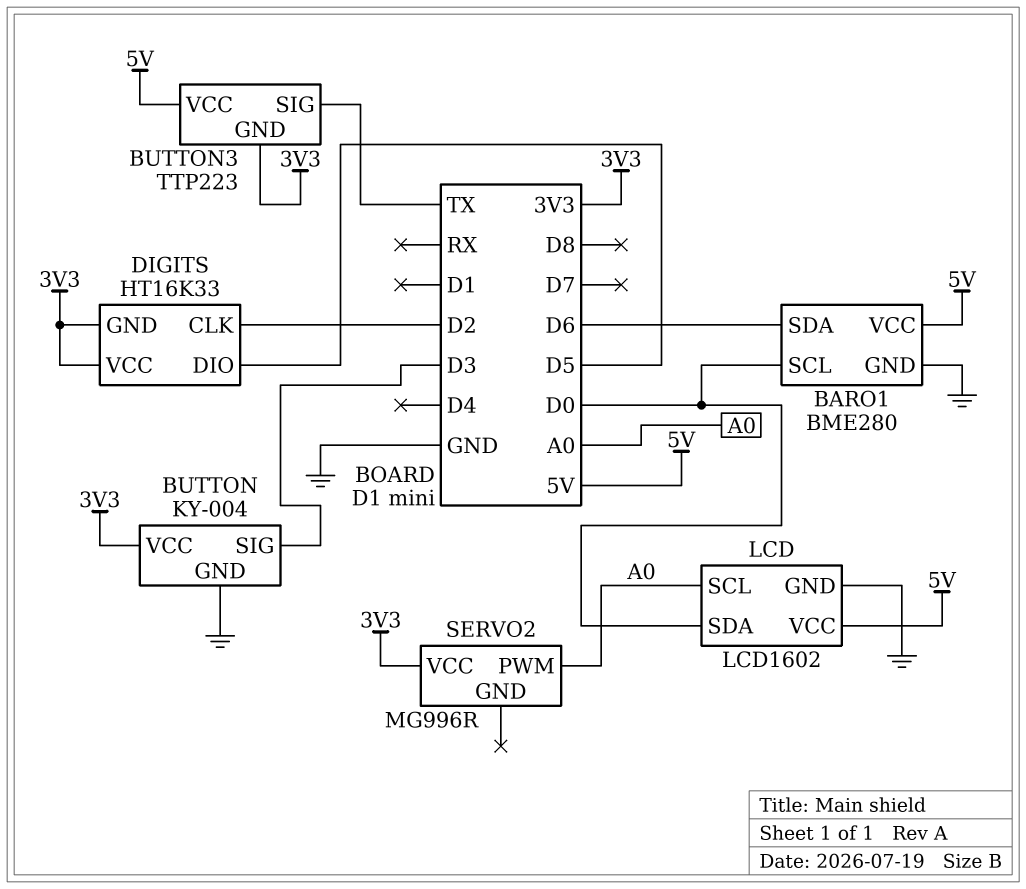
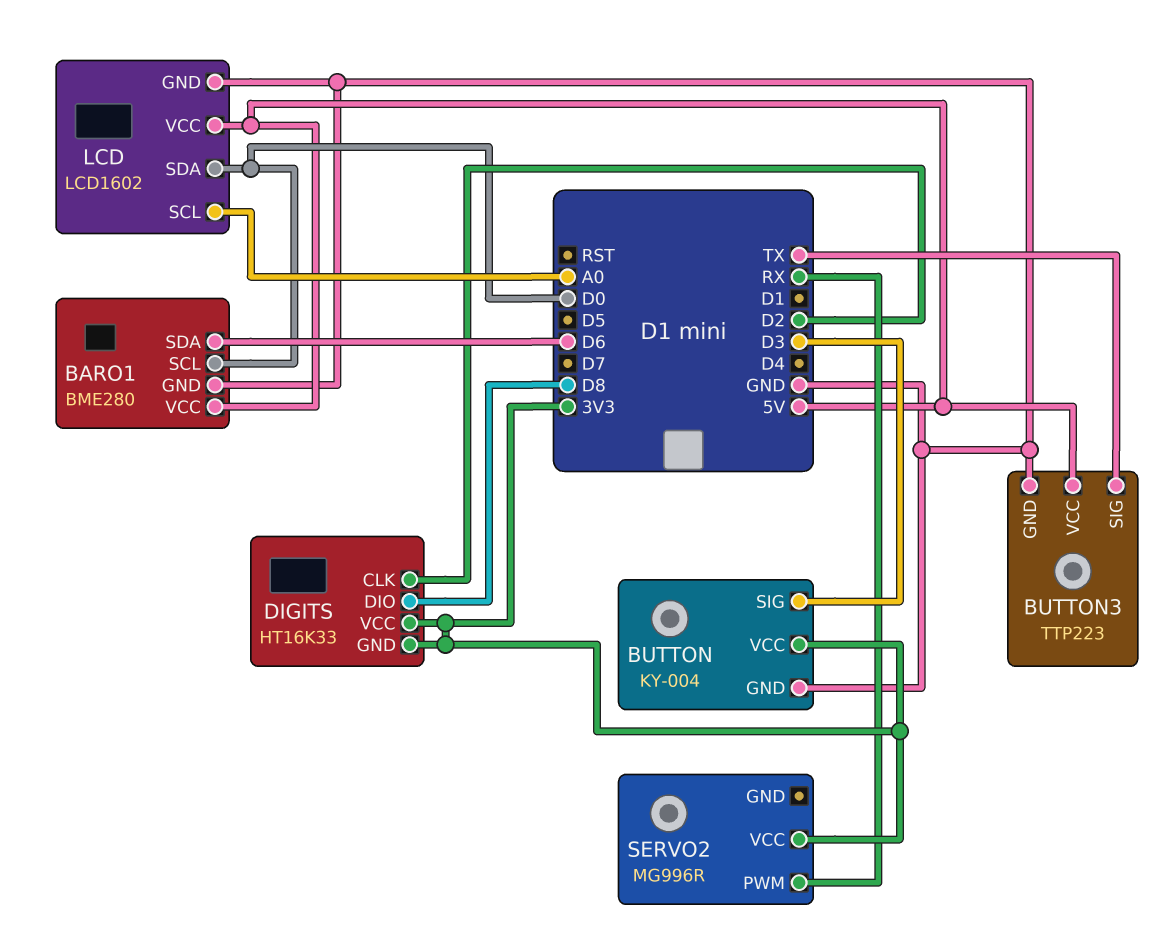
BUTTON3 pin GND: 3V3 -> GND
DIGITS pin DIO: D5 -> D8
SERVO2 pin PWM: A0 -> RX

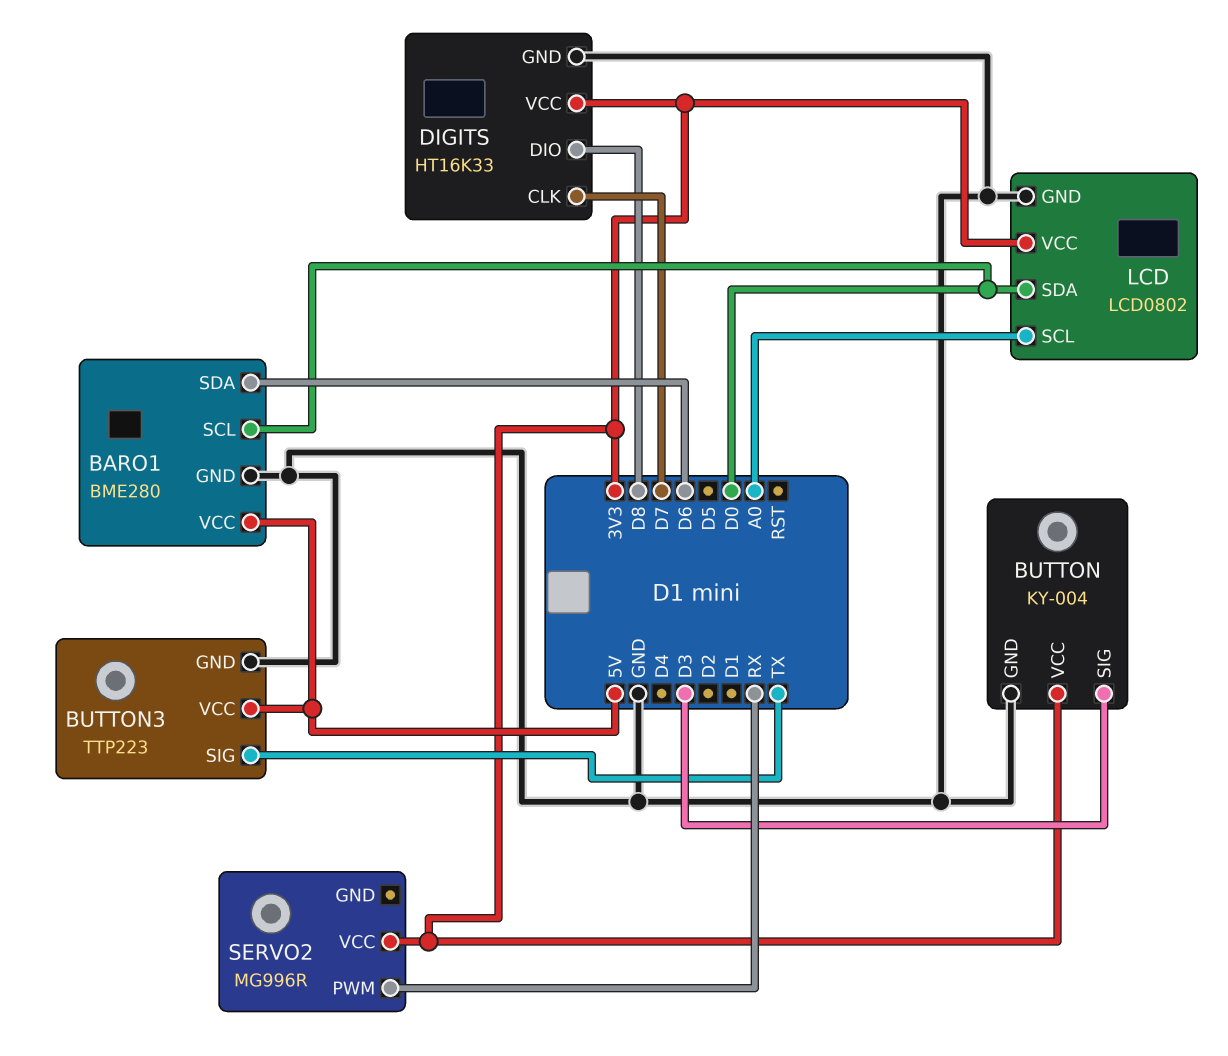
DIGITS pin CLK: D2 -> D7
DIGITS pin GND: 3V3 -> GND
LCD: LCD1602 -> LCD0802
LCD pin VCC: 5V -> 3V3

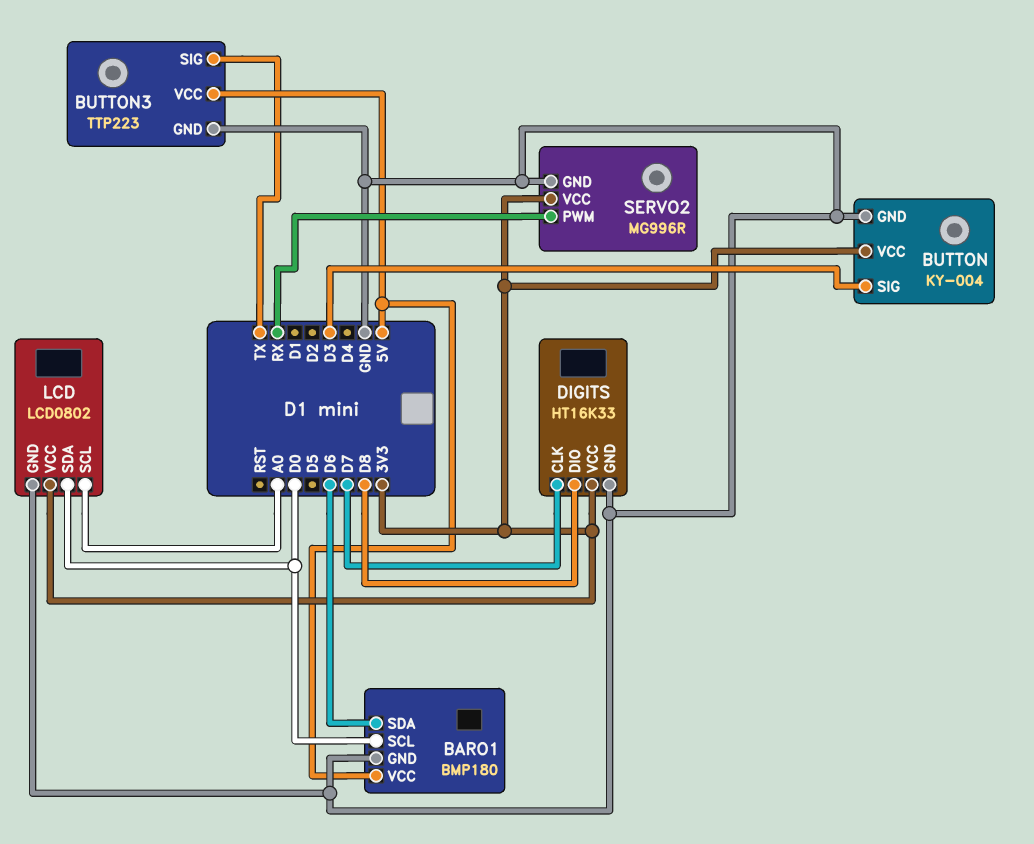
BARO1: BME280 -> BMP180
SERVO2 pin GND: none -> GND

